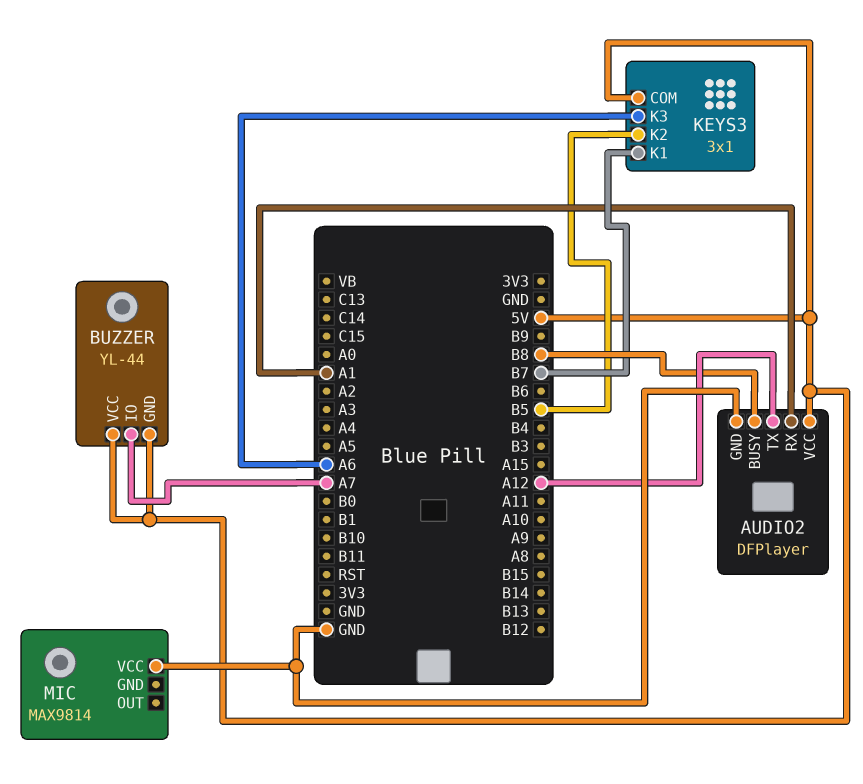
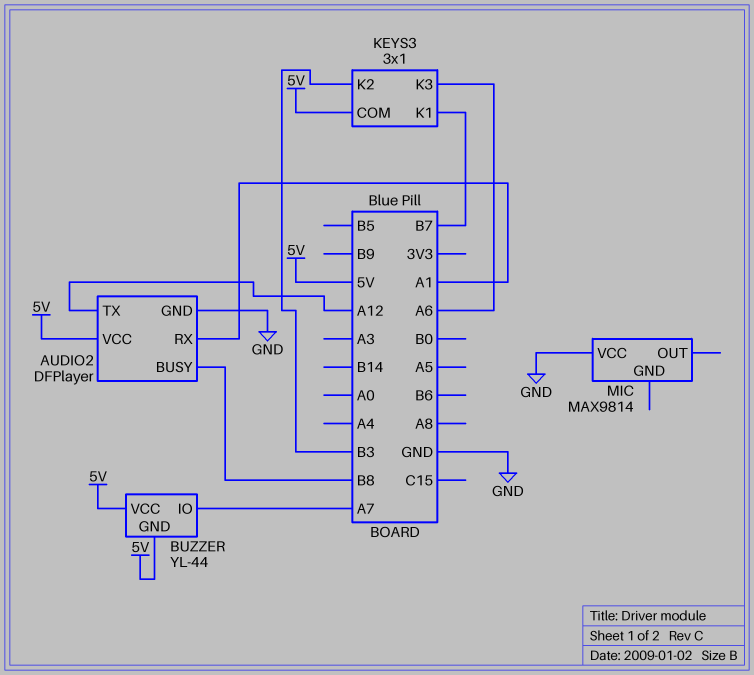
KEYS3 pin K2: B5 -> B3

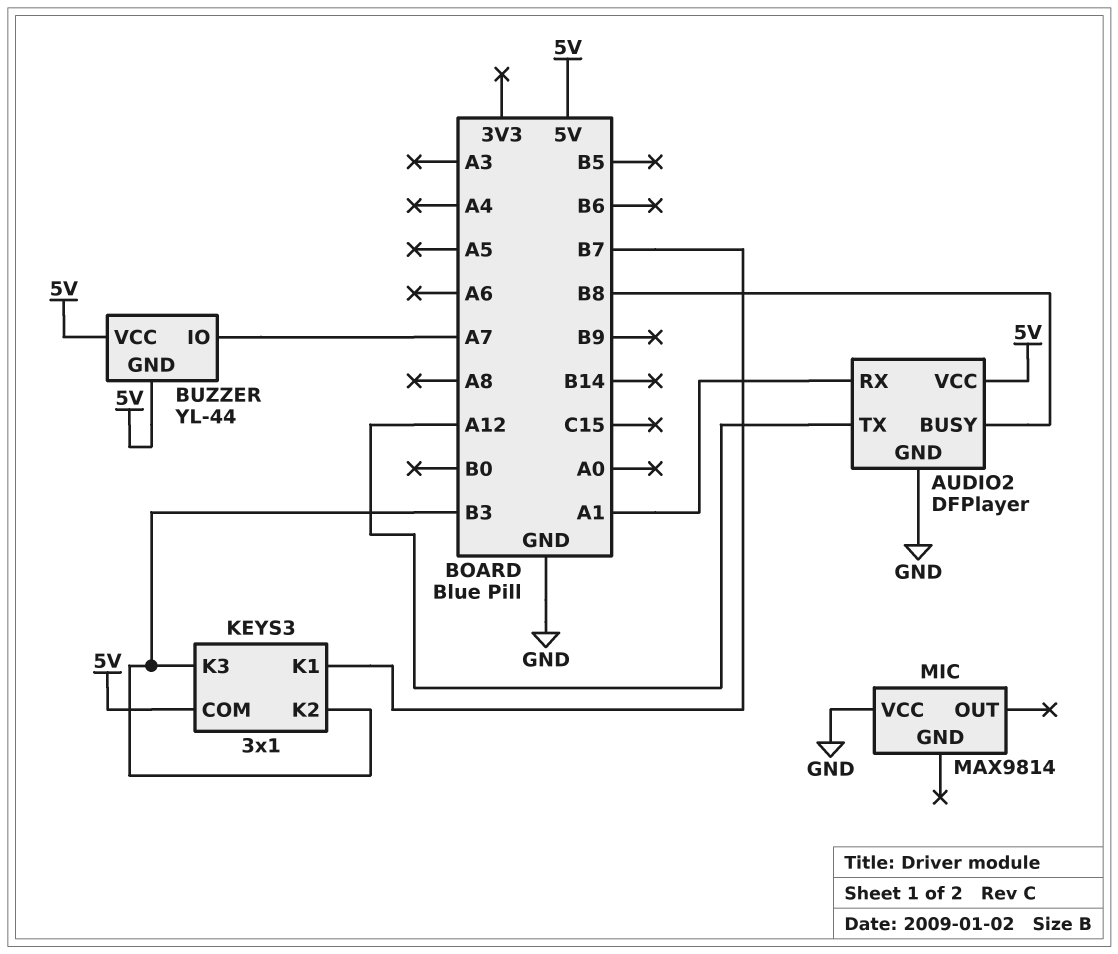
KEYS3 pin K3: A6 -> B3

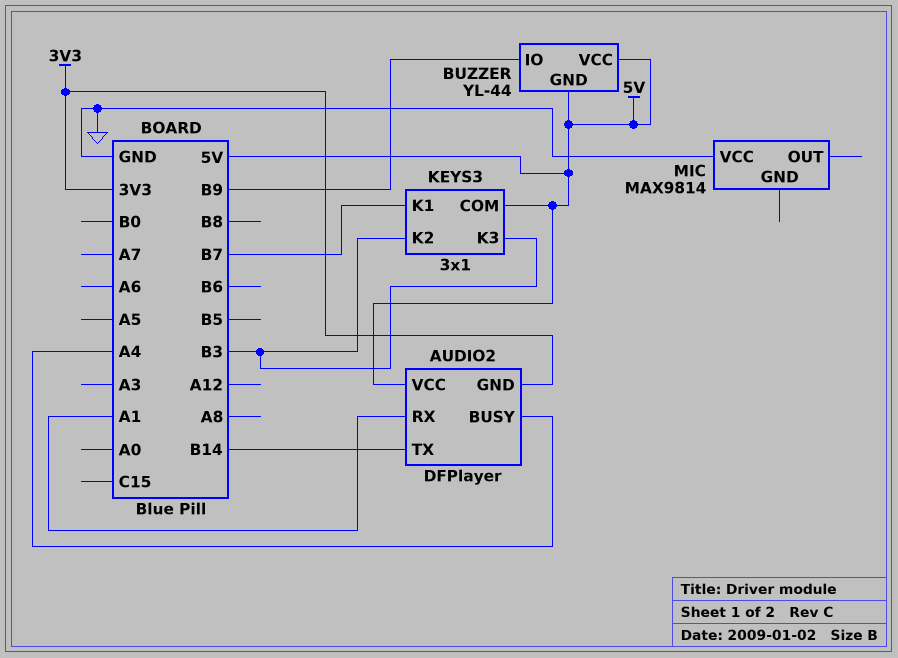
AUDIO2 pin BUSY: B8 -> A4
AUDIO2 pin GND: GND -> 3V3
AUDIO2 pin TX: A12 -> B14
BUZZER pin IO: A7 -> B9

